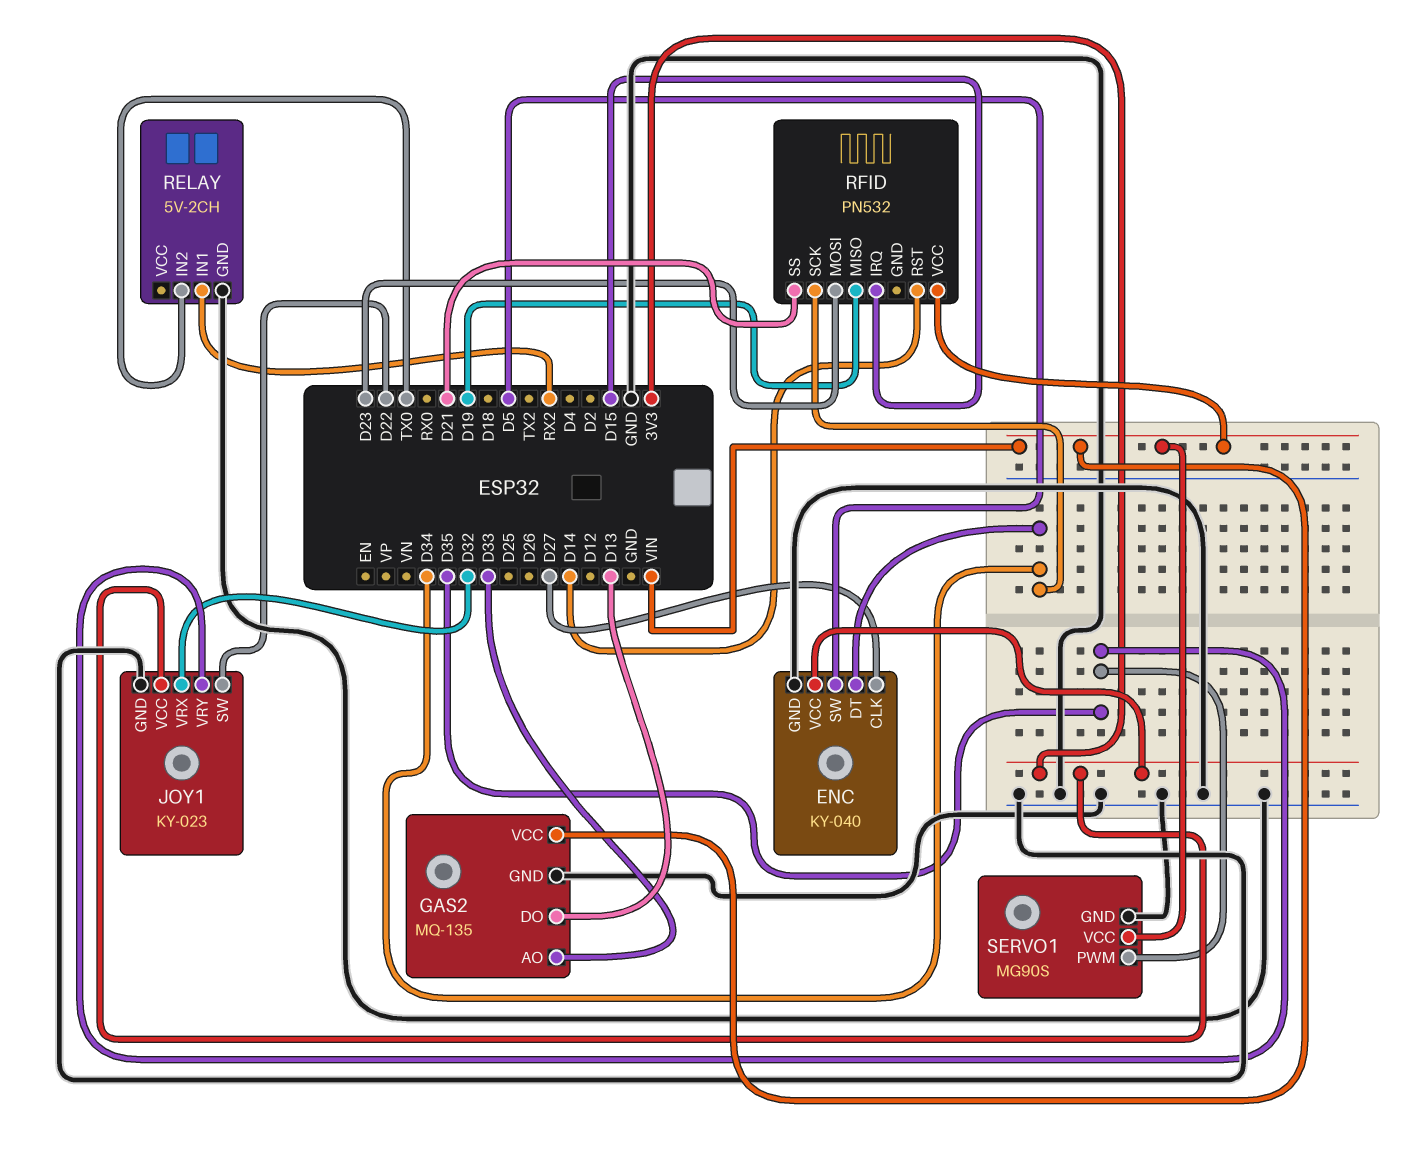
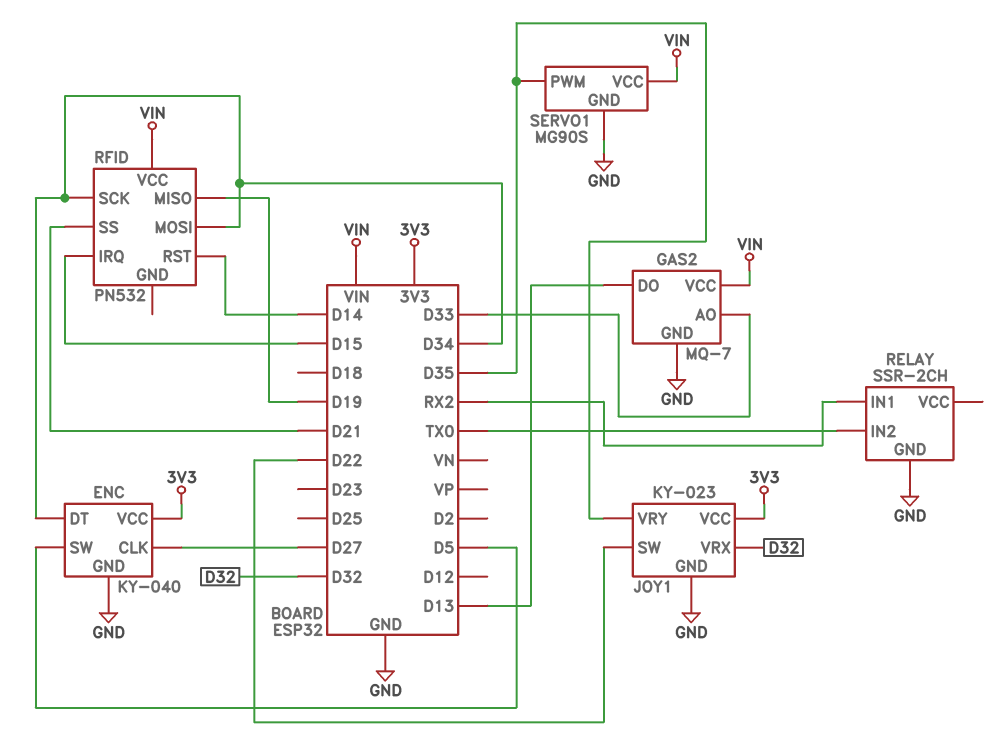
GAS2: MQ-135 -> MQ-7
RELAY: 5V-2CH -> SSR-2CH
RFID pin MOSI: D23 -> D34

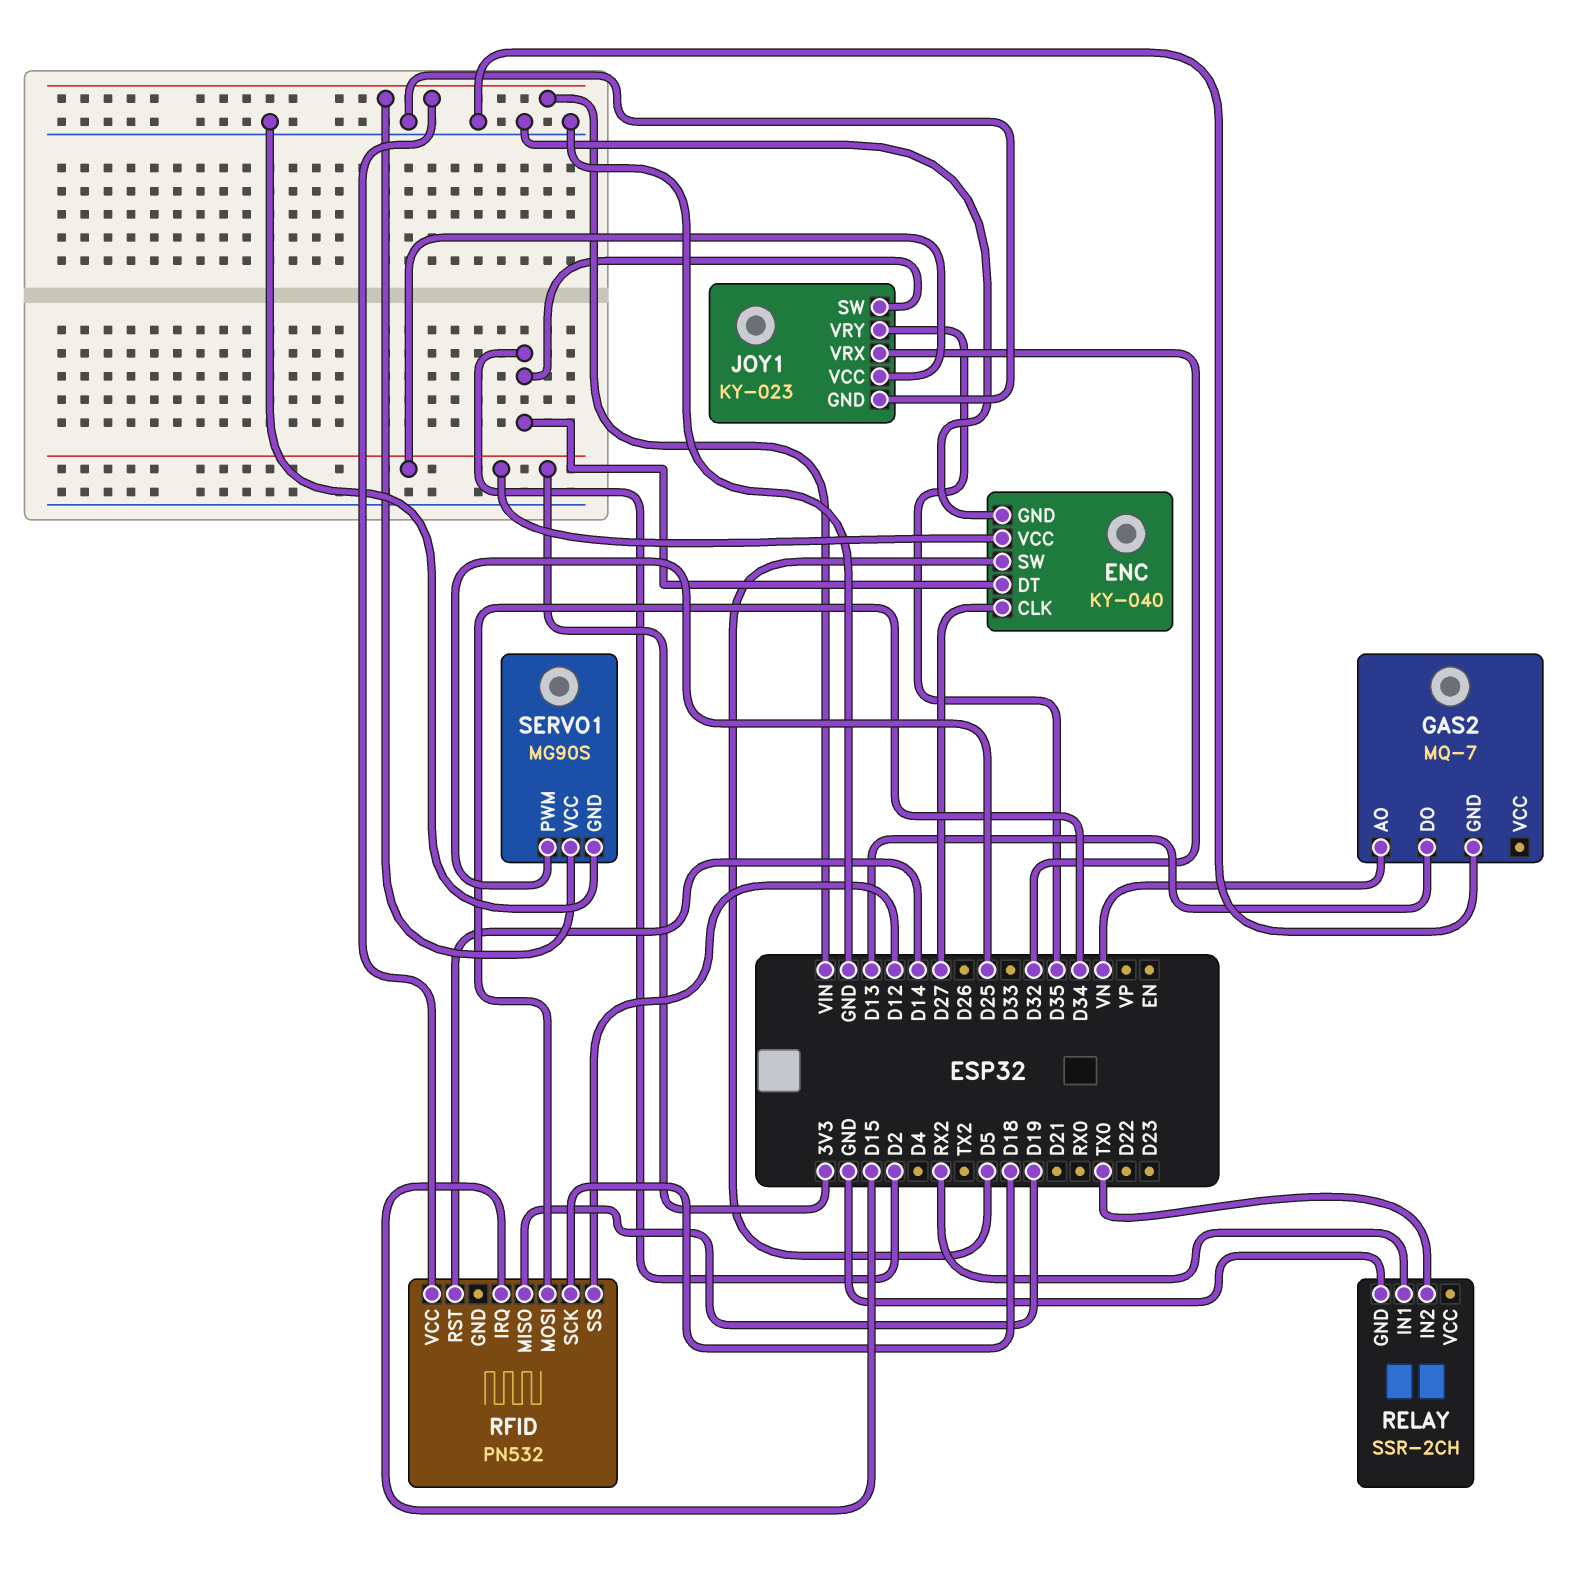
ENC pin DT: D34 -> D2
GAS2 pin AO: D33 -> VN
GAS2 pin VCC: VIN -> none
JOY1 pin SW: D22 -> D2
RFID pin SCK: D34 -> D18
RFID pin SS: D21 -> D12
SERVO1 pin PWM: D35 -> D25

